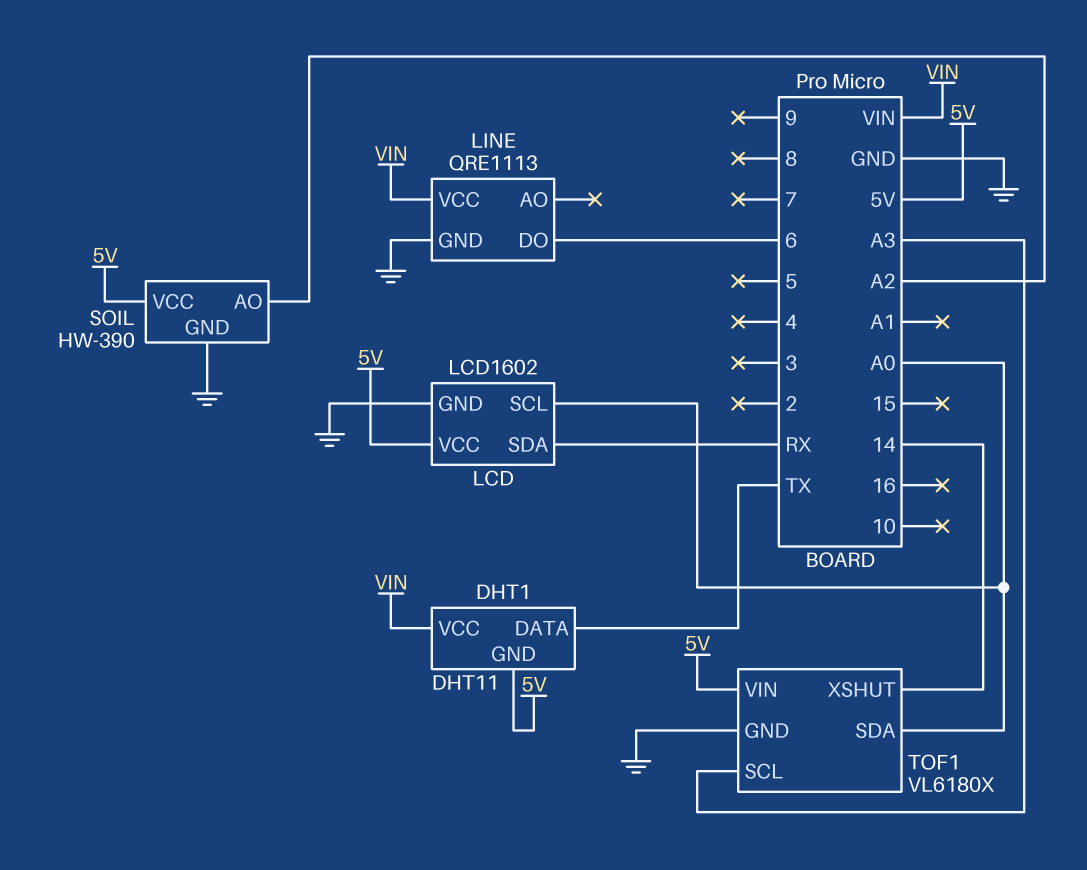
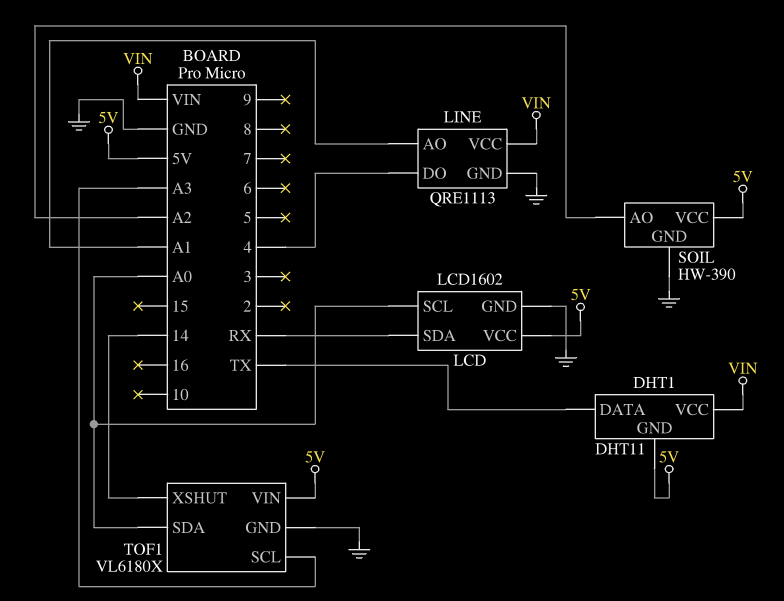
LINE pin AO: none -> A1
LINE pin DO: 6 -> 4

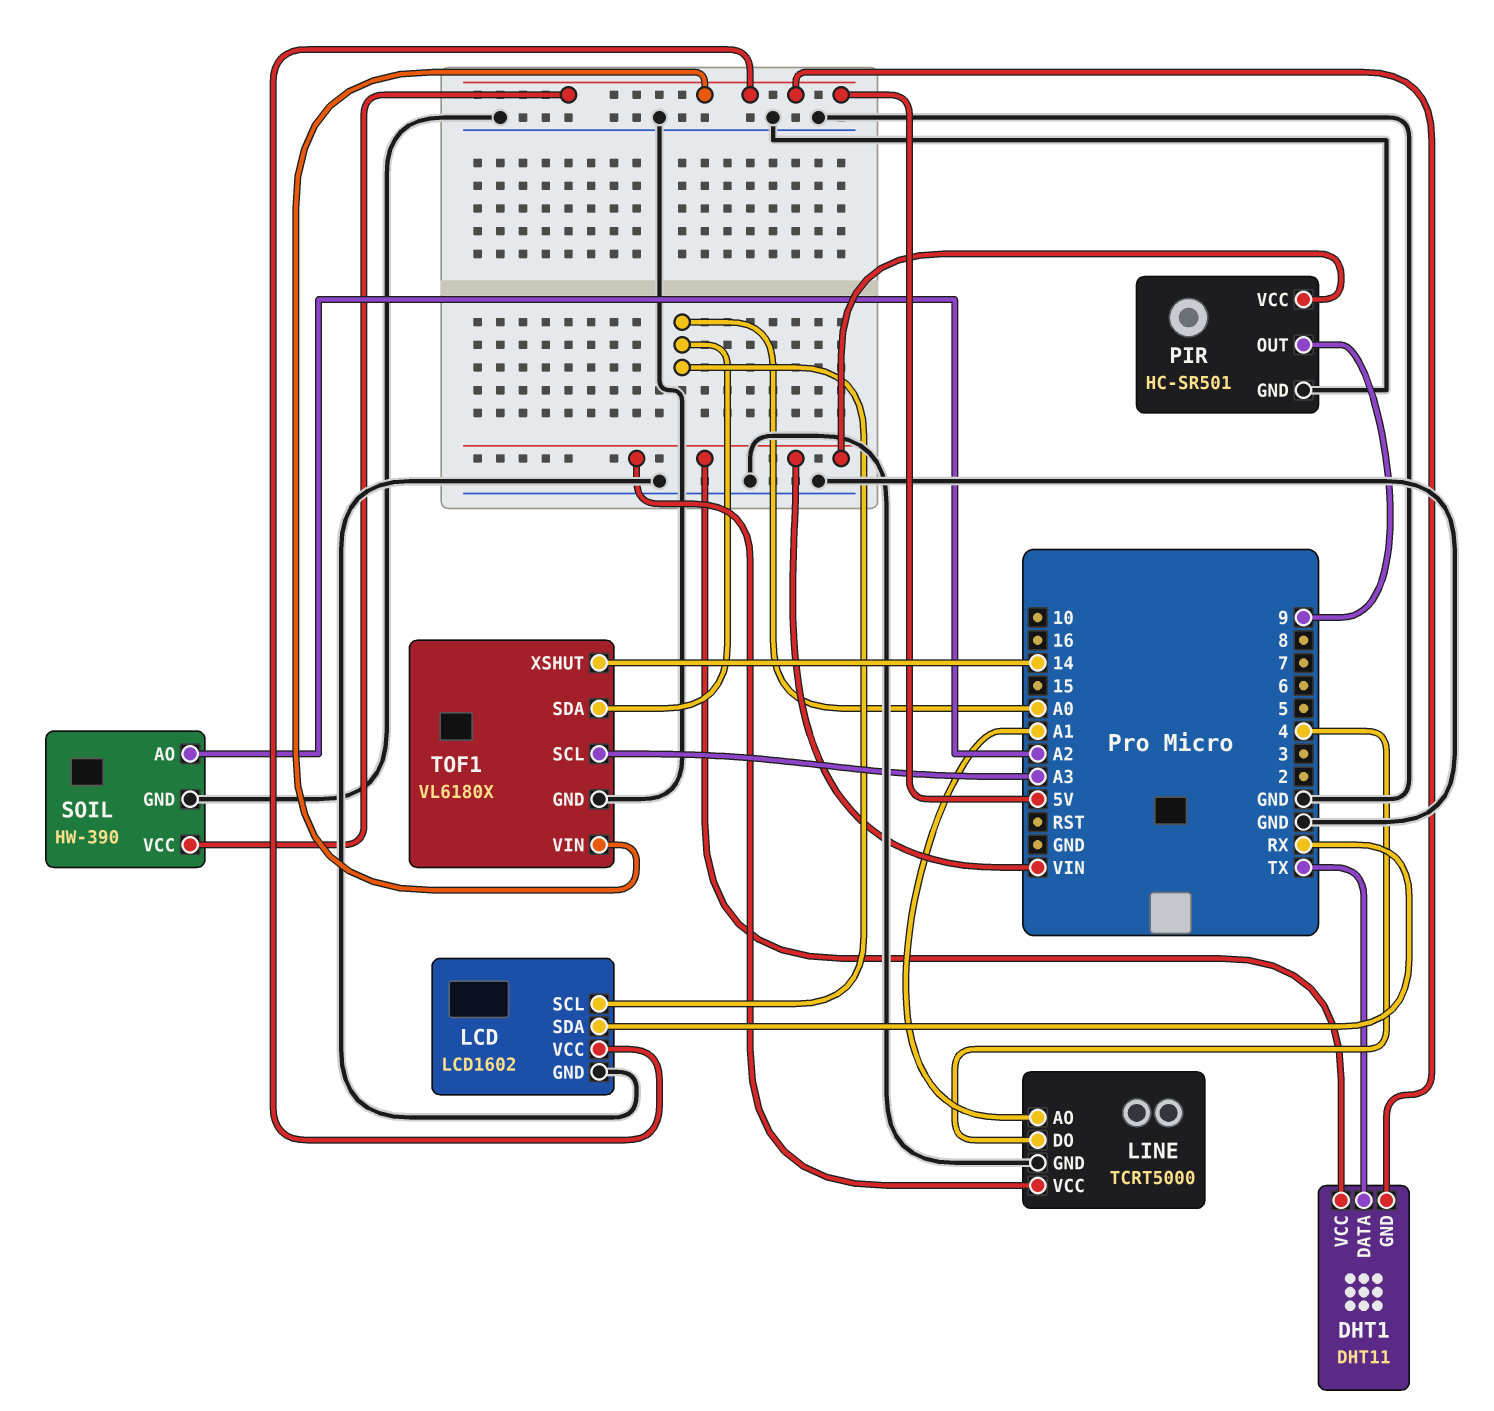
LINE: QRE1113 -> TCRT5000
PIR: none -> HC-SR501
PIR pin GND: none -> GND
PIR pin OUT: none -> 9
PIR pin VCC: none -> VIN

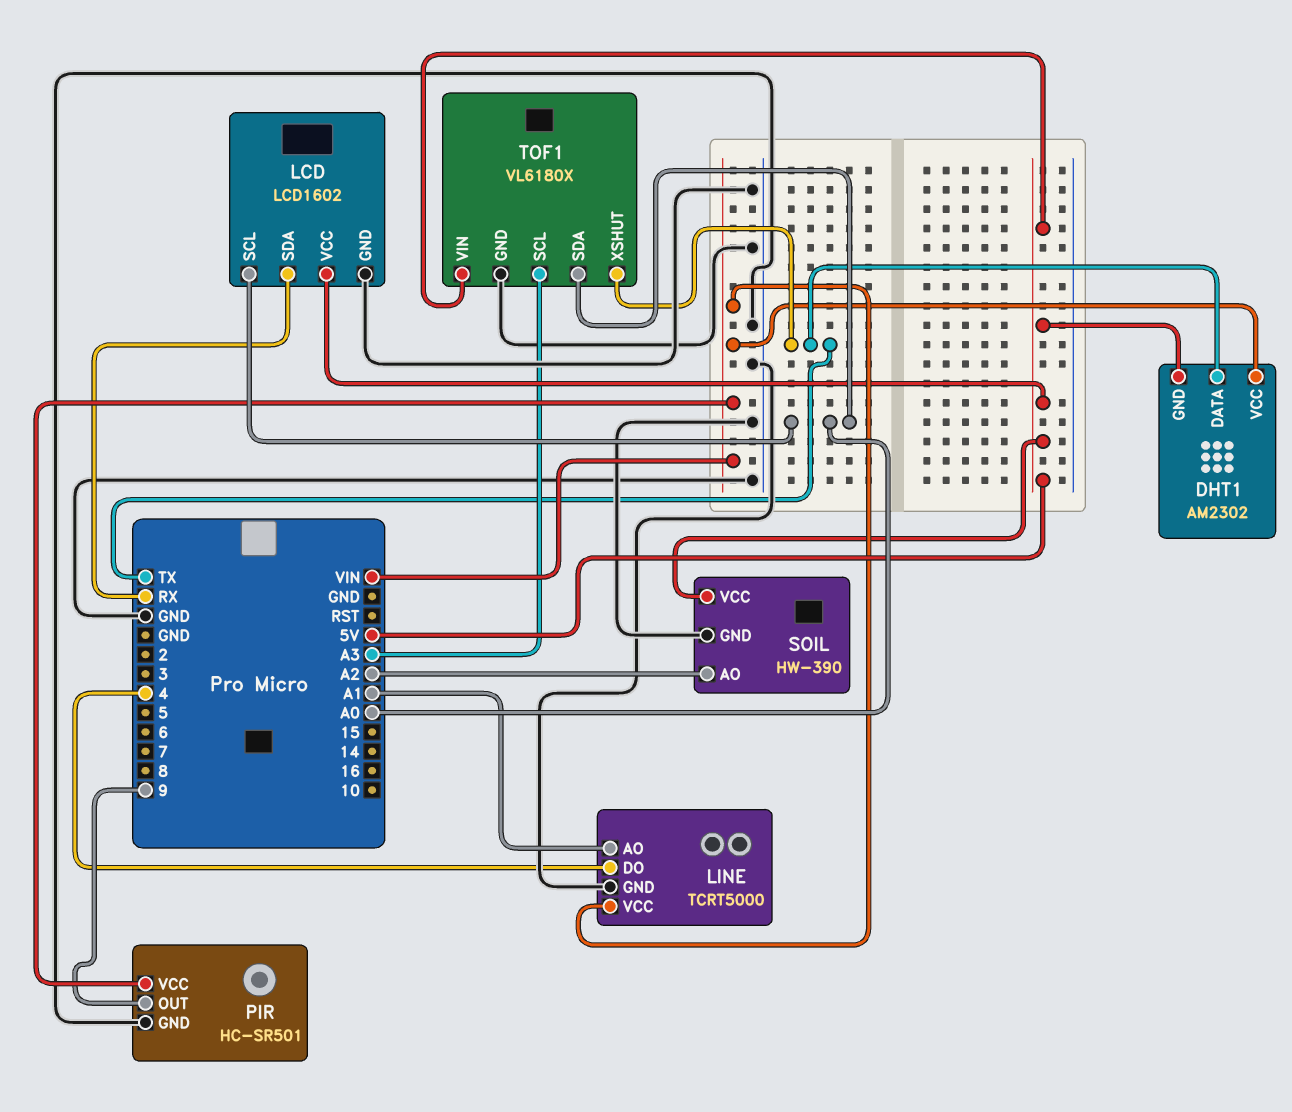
DHT1: DHT11 -> AM2302
TOF1 pin XSHUT: 14 -> TX

